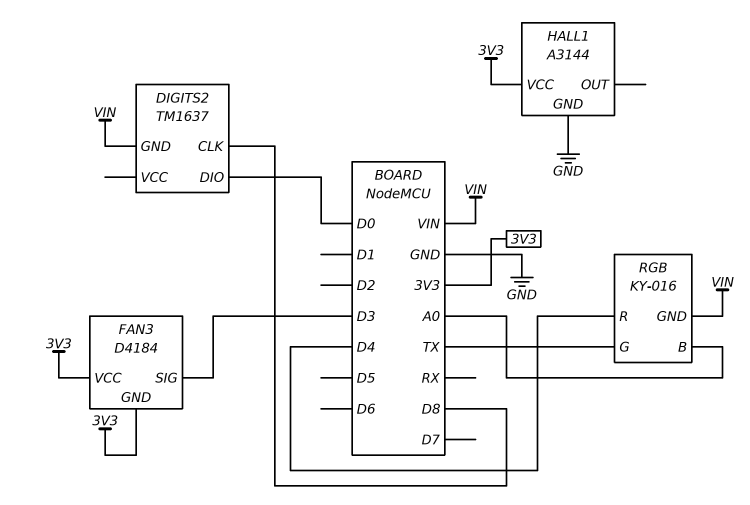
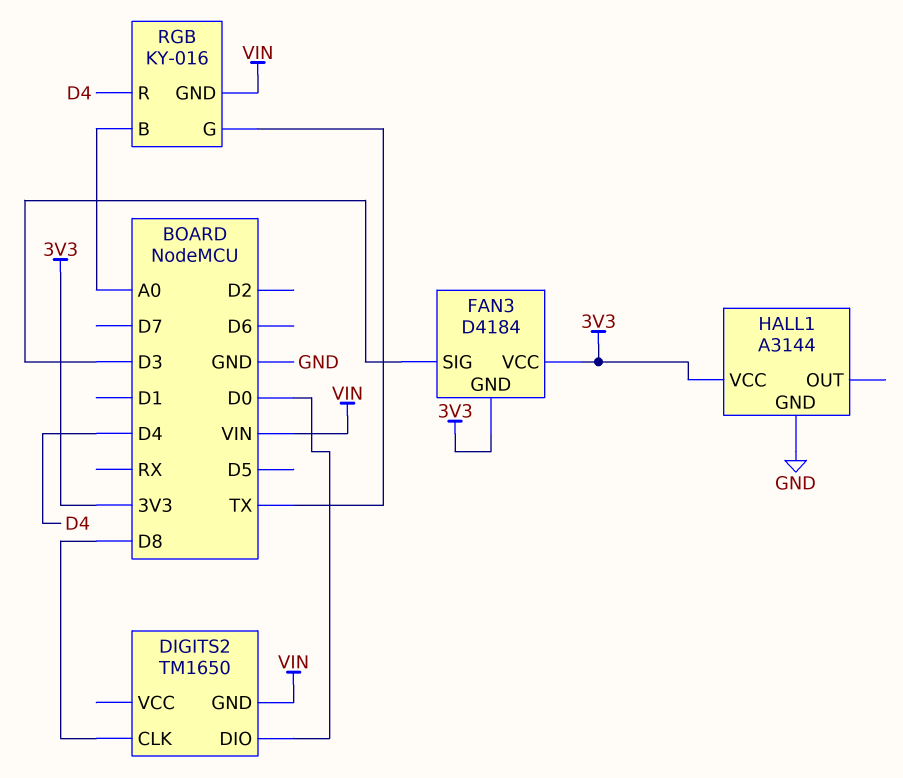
DIGITS2: TM1637 -> TM1650

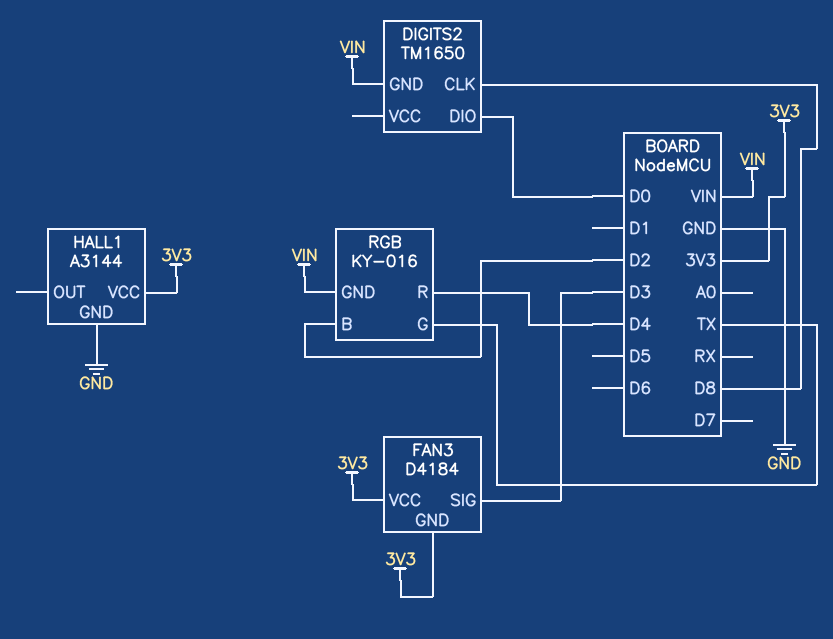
RGB pin B: A0 -> D2

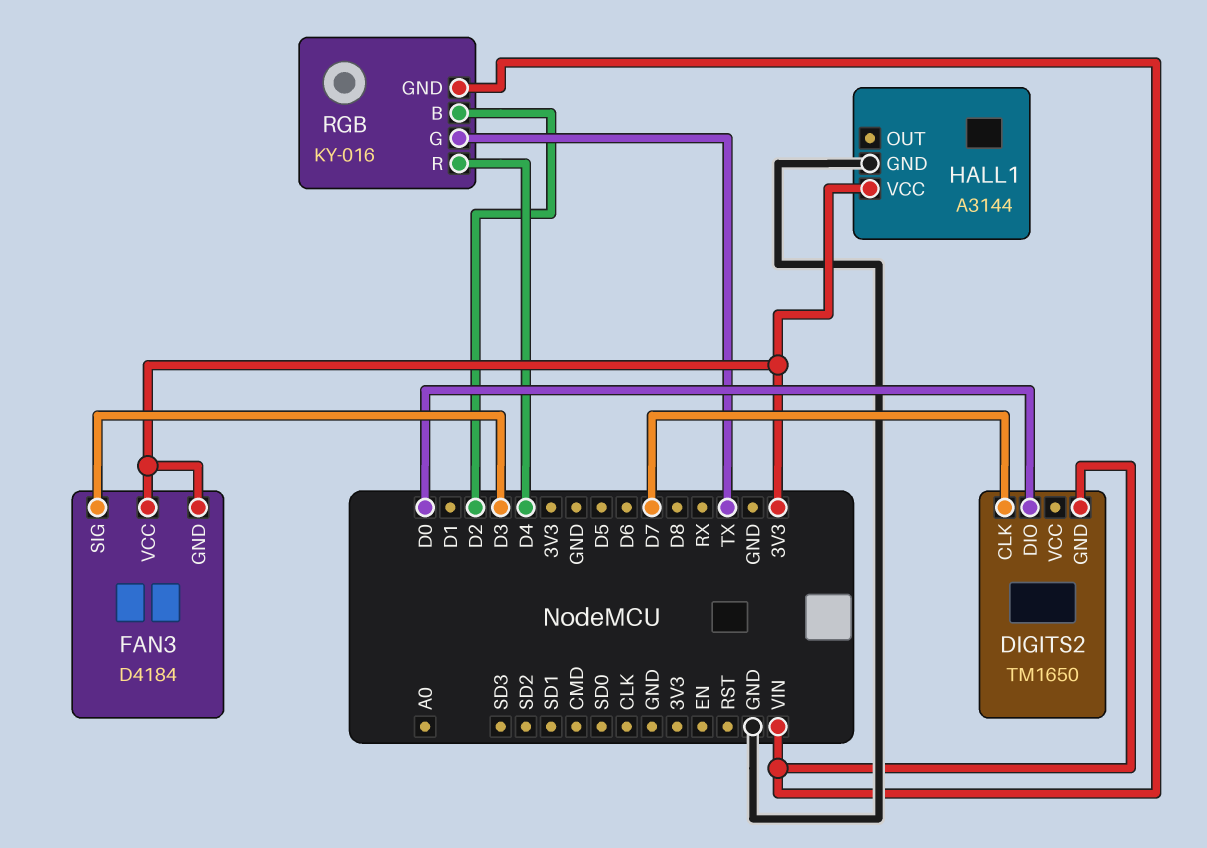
DIGITS2 pin CLK: D8 -> D7

